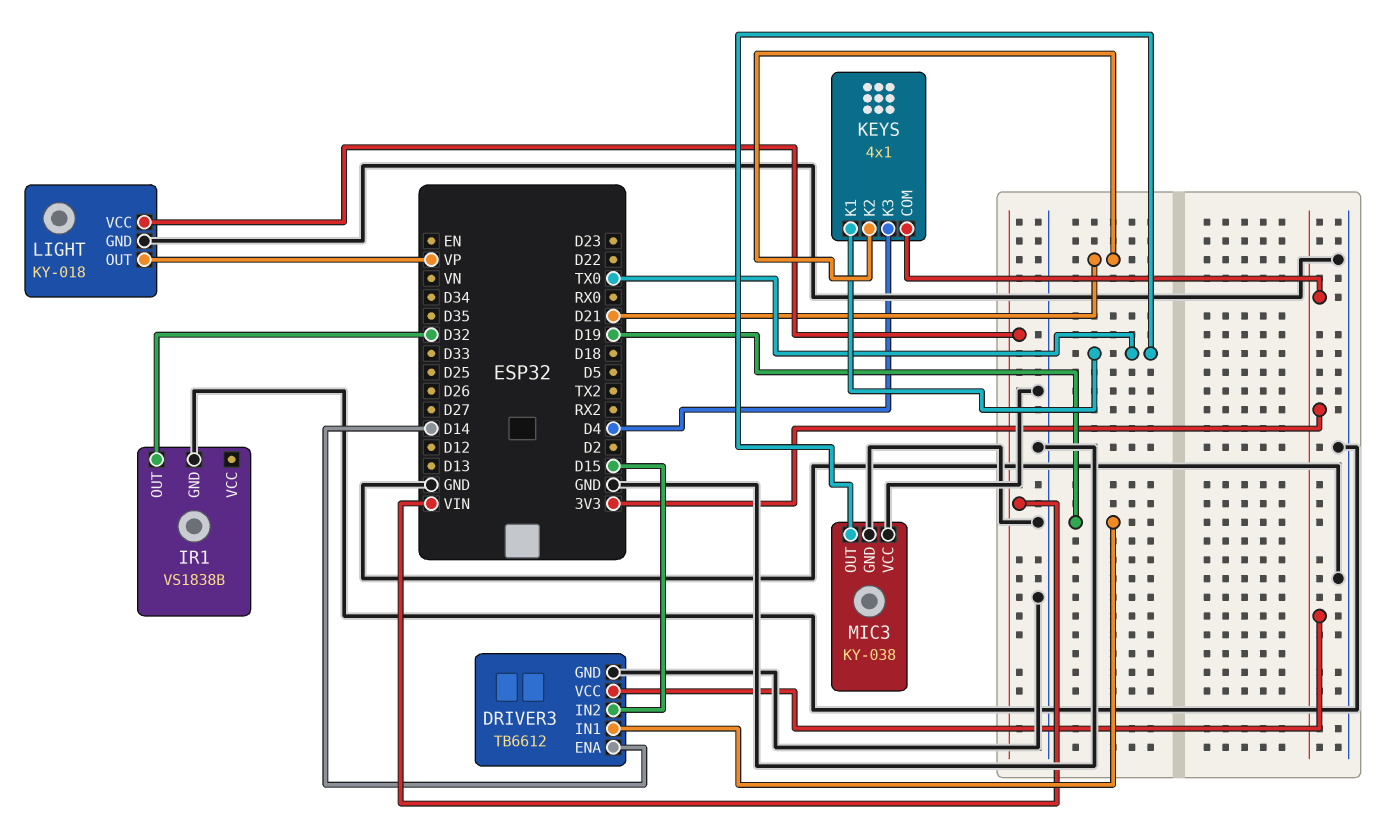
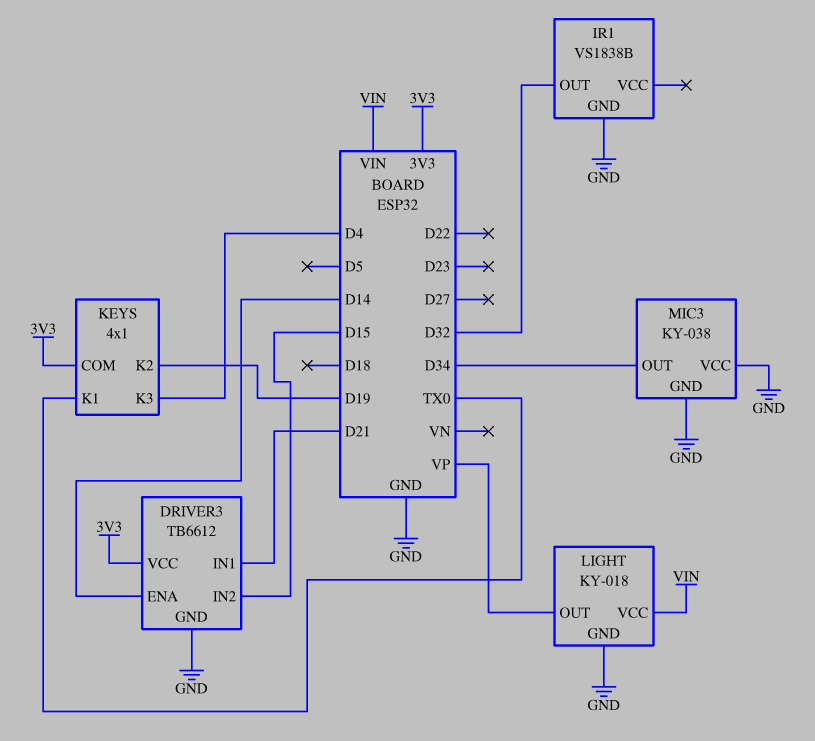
DRIVER3 pin IN1: D19 -> D21
KEYS pin K2: D21 -> D19
MIC3 pin OUT: TX0 -> D34

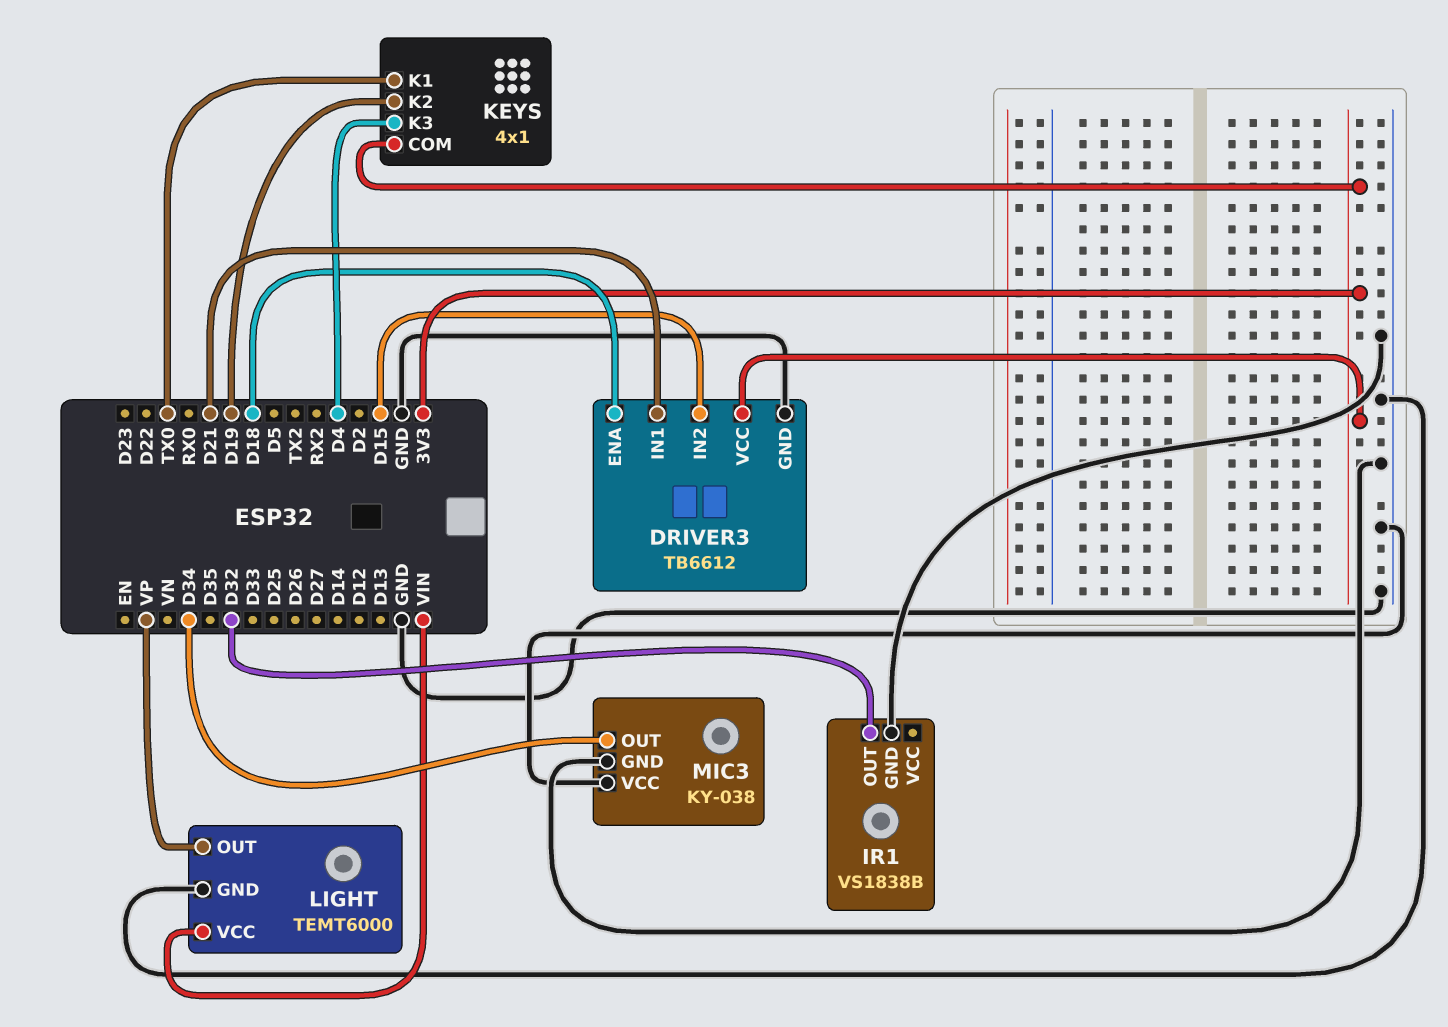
DRIVER3 pin ENA: D14 -> D18
LIGHT: KY-018 -> TEMT6000

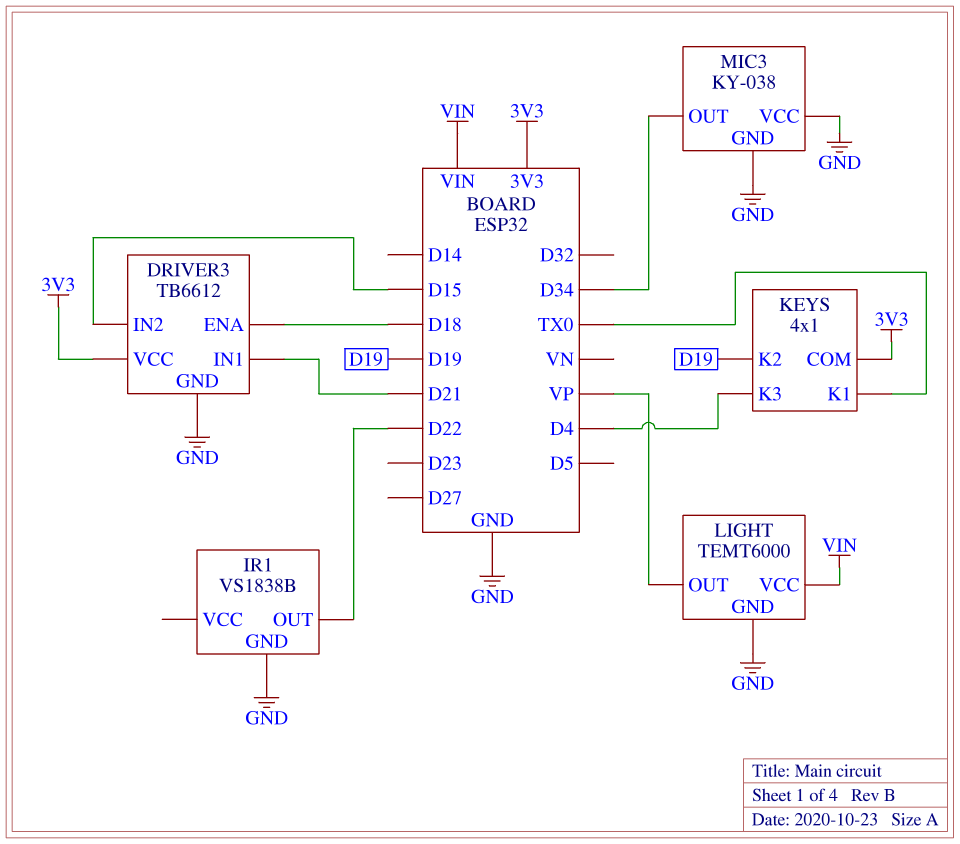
IR1 pin OUT: D32 -> D22

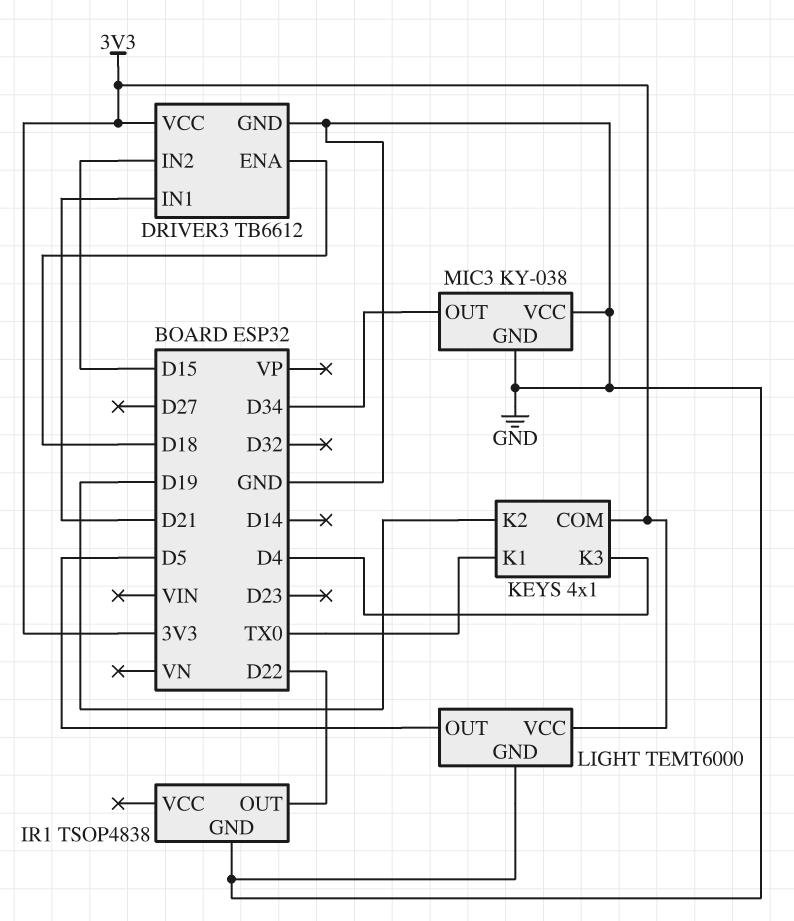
IR1: VS1838B -> TSOP4838
LIGHT pin OUT: VP -> D5
LIGHT pin VCC: VIN -> 3V3

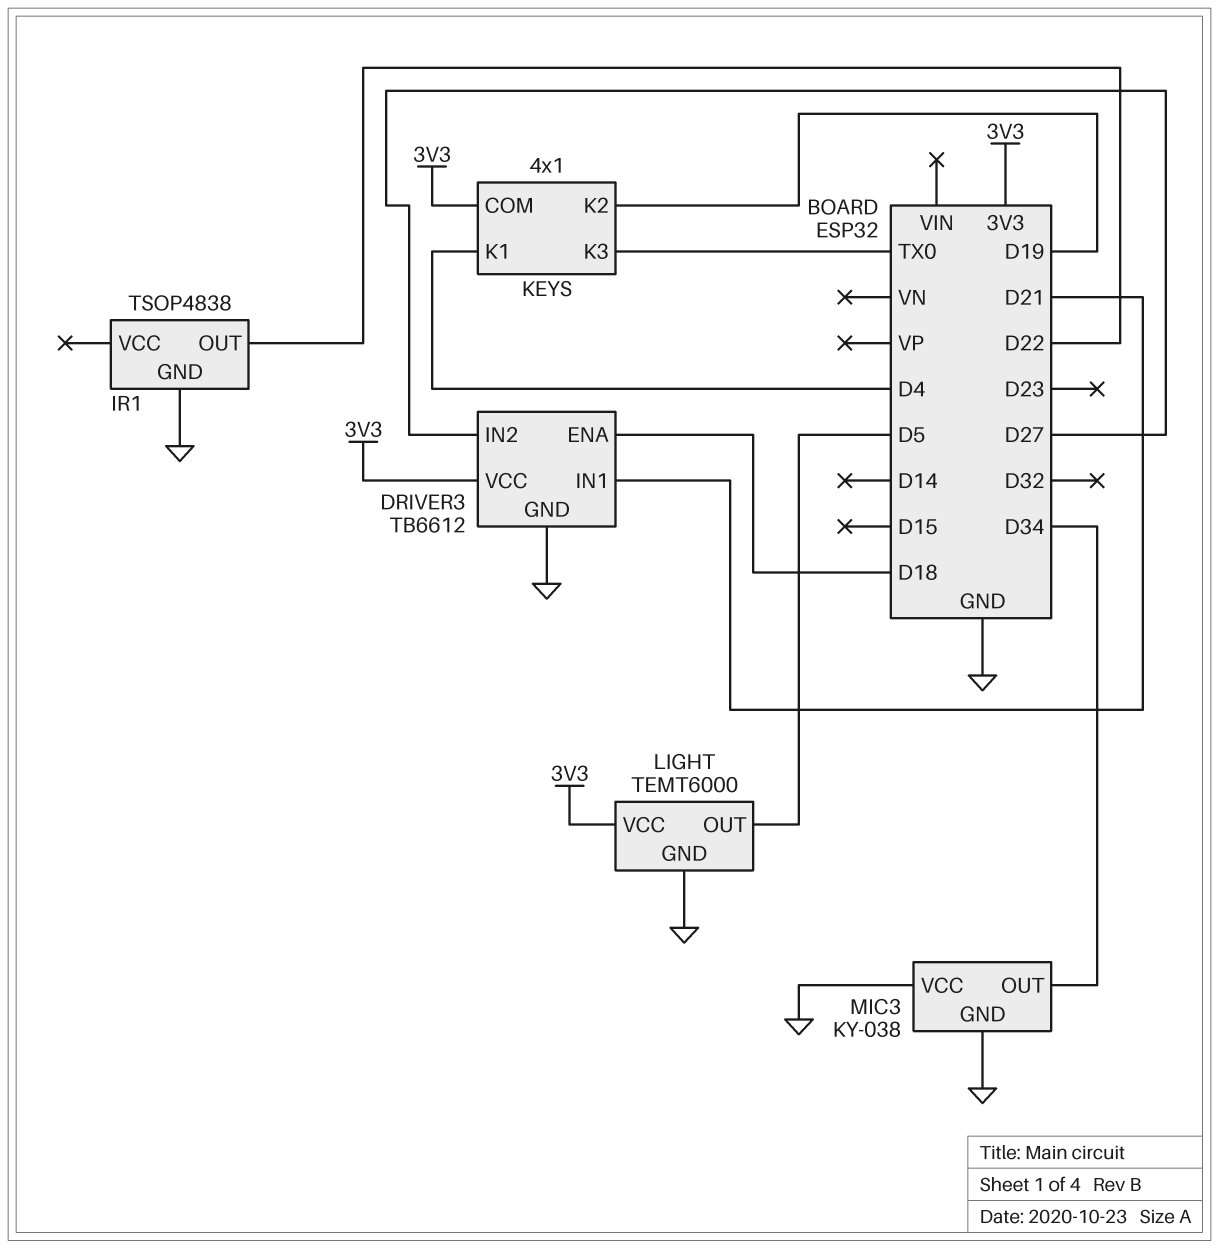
DRIVER3 pin IN2: D15 -> D27
KEYS pin K1: TX0 -> D4
KEYS pin K3: D4 -> TX0

